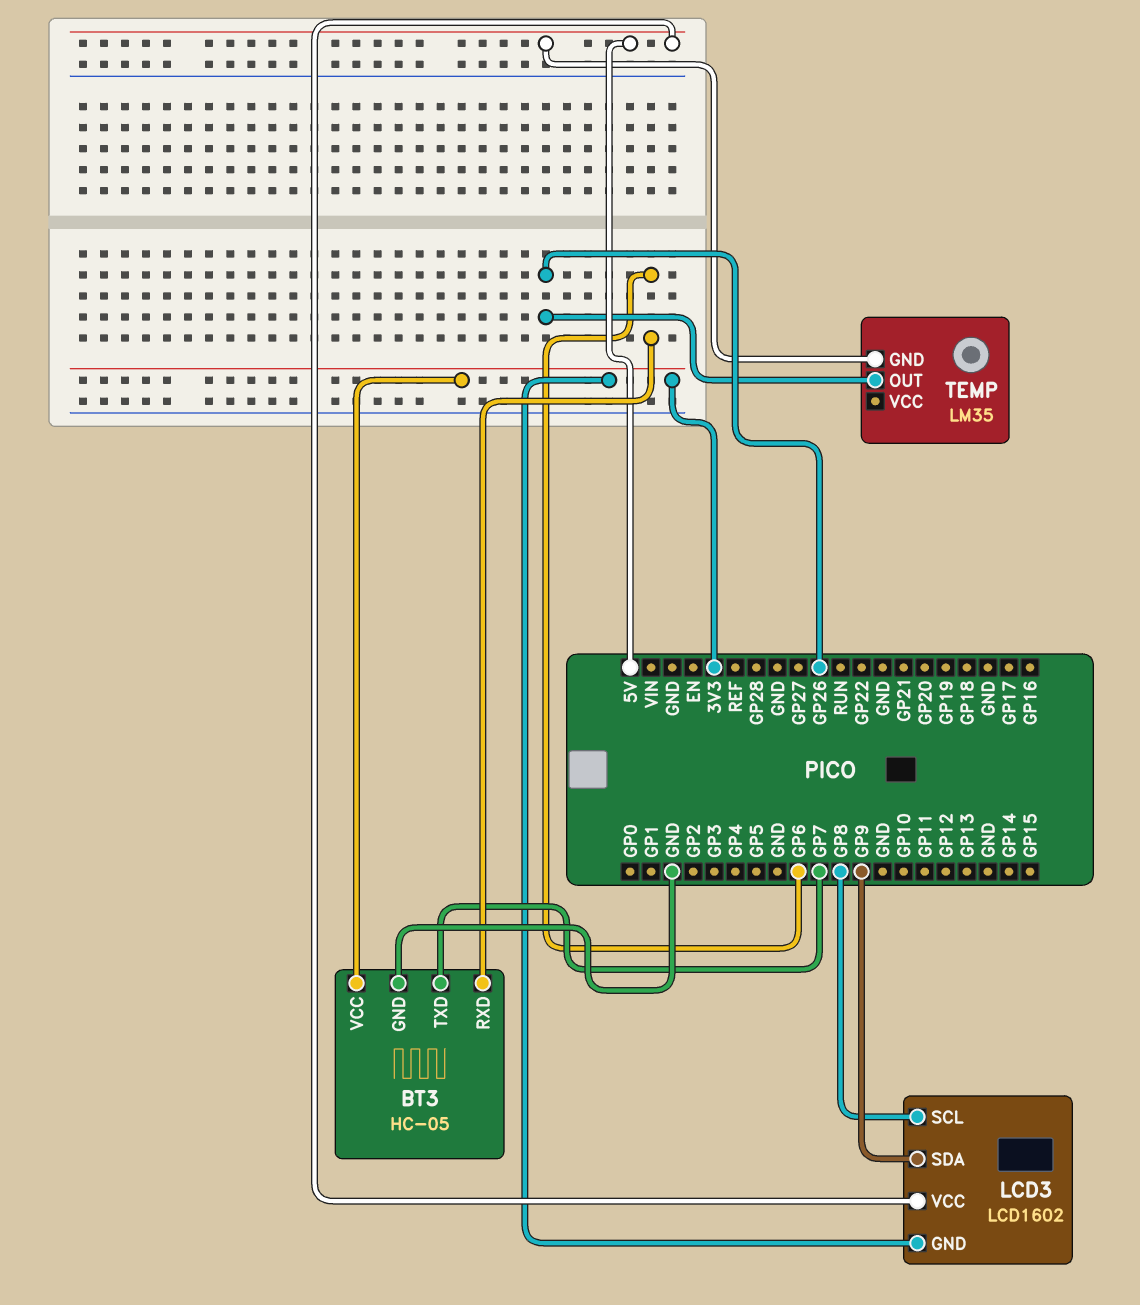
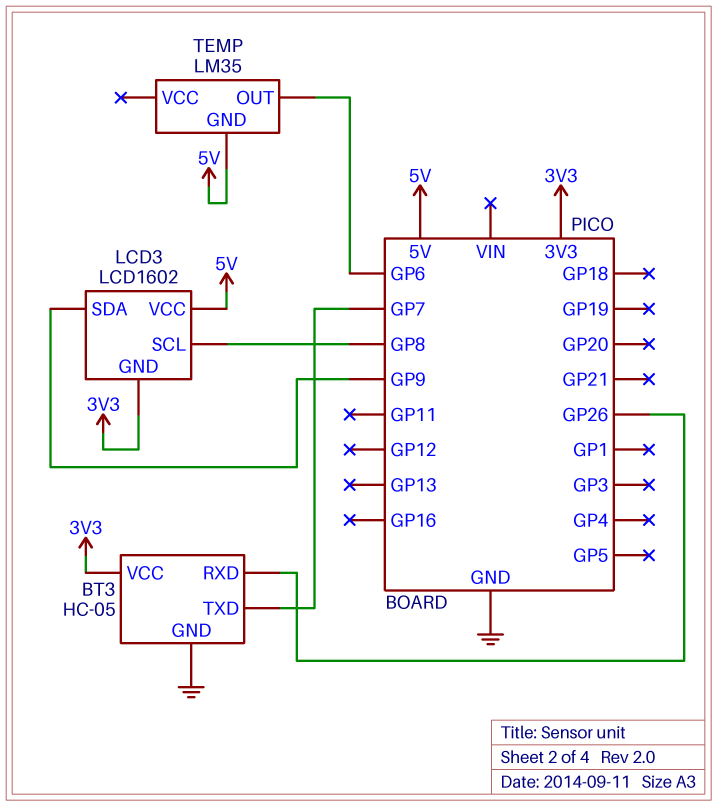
BT3 pin RXD: GP6 -> GP26
TEMP pin OUT: GP26 -> GP6

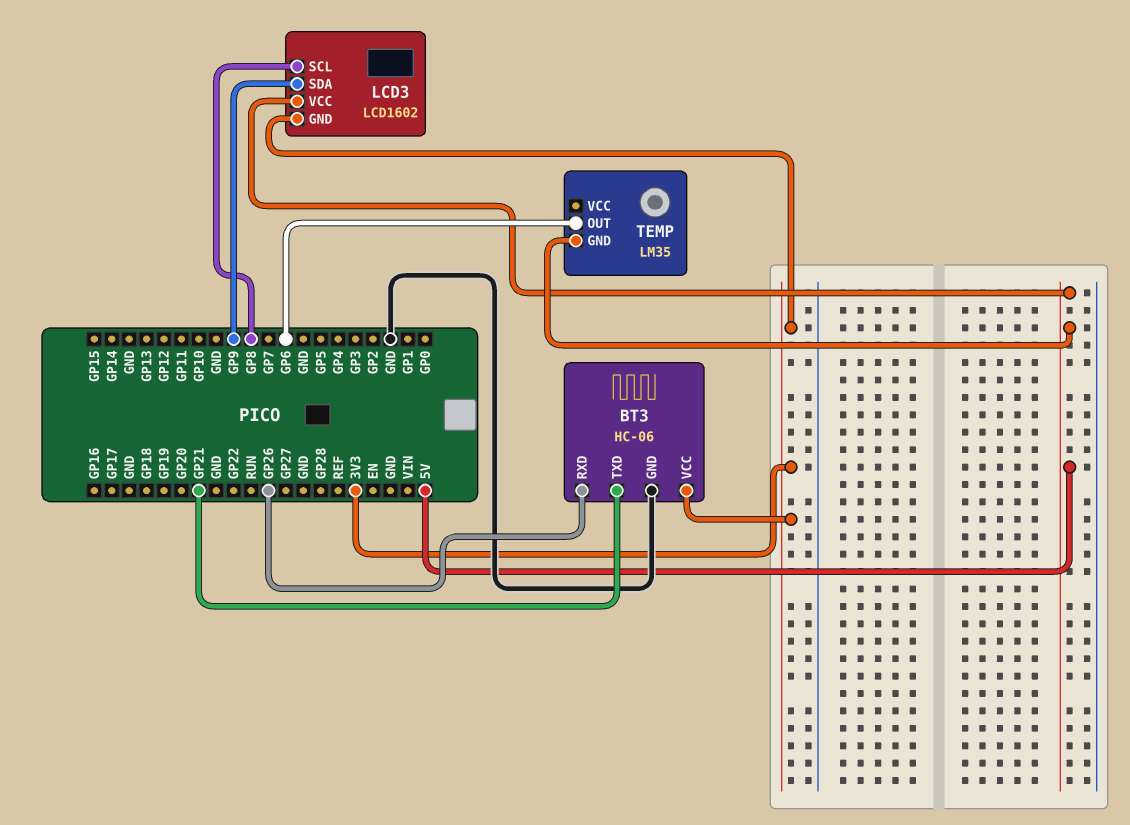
BT3: HC-05 -> HC-06
BT3 pin TXD: GP7 -> GP21

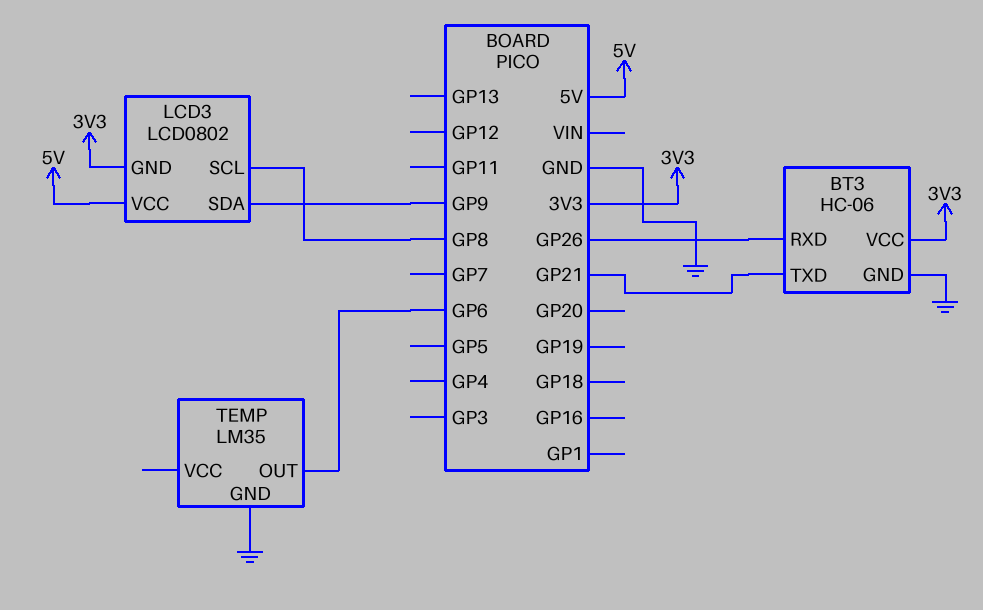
LCD3: LCD1602 -> LCD0802
TEMP pin GND: 5V -> GND

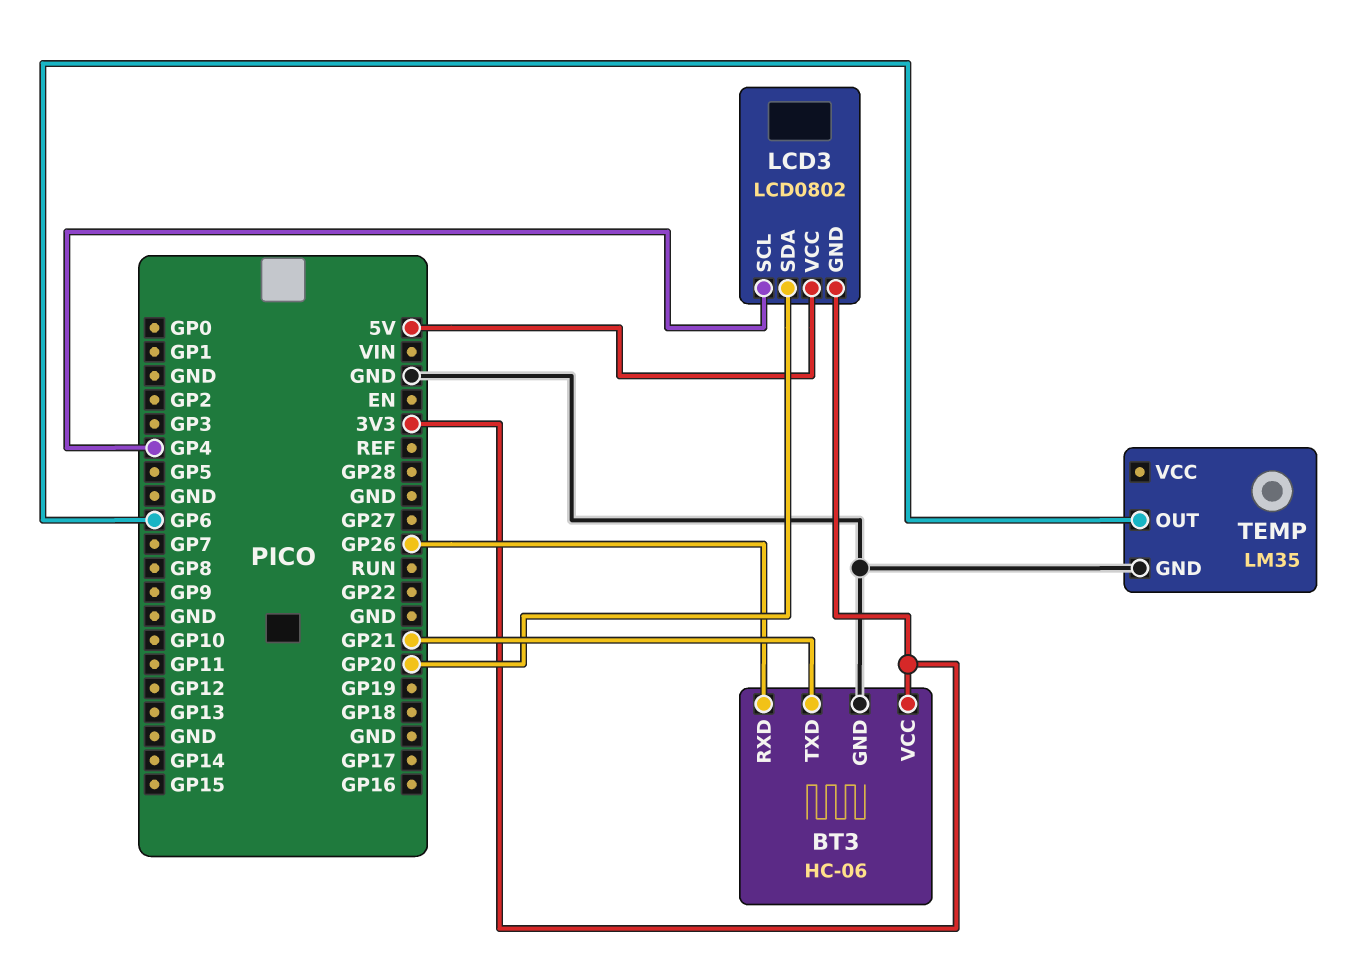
LCD3 pin SCL: GP8 -> GP4
LCD3 pin SDA: GP9 -> GP20

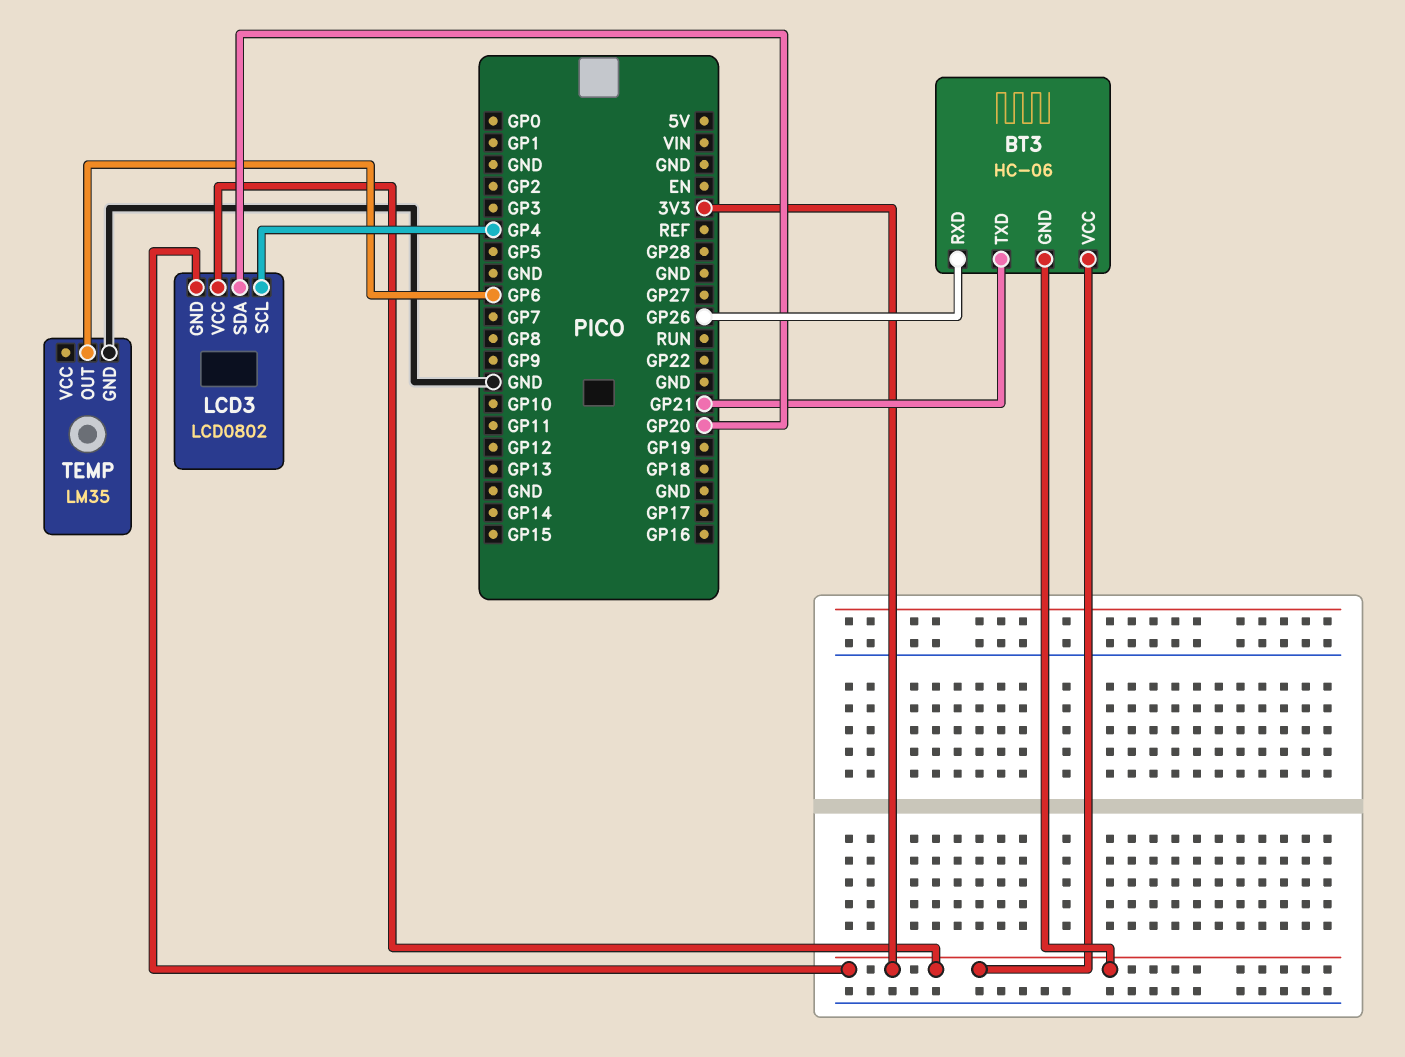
BT3 pin GND: GND -> 3V3
LCD3 pin VCC: 5V -> 3V3

